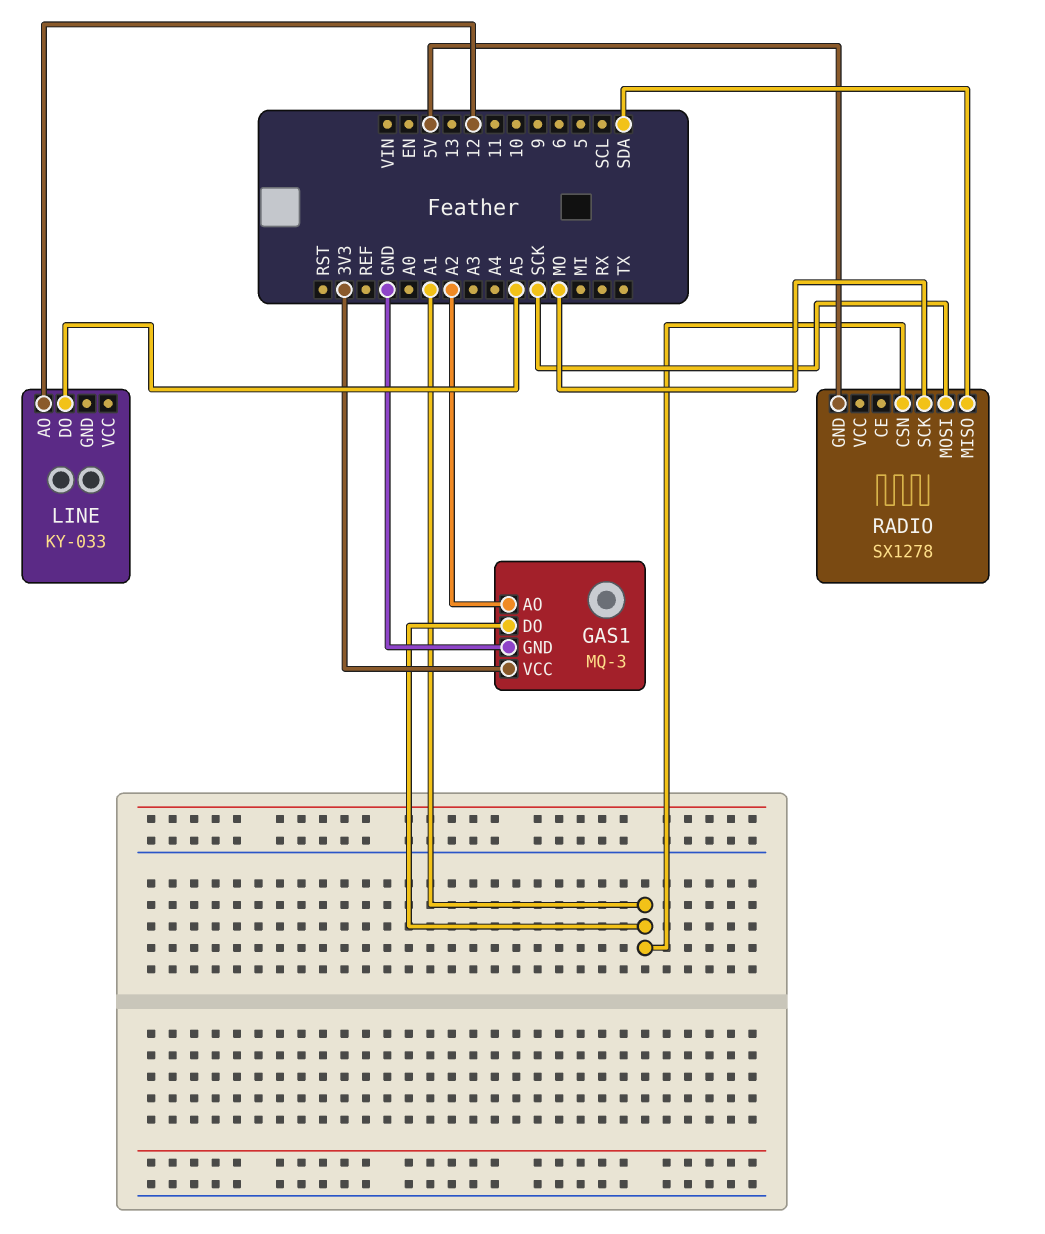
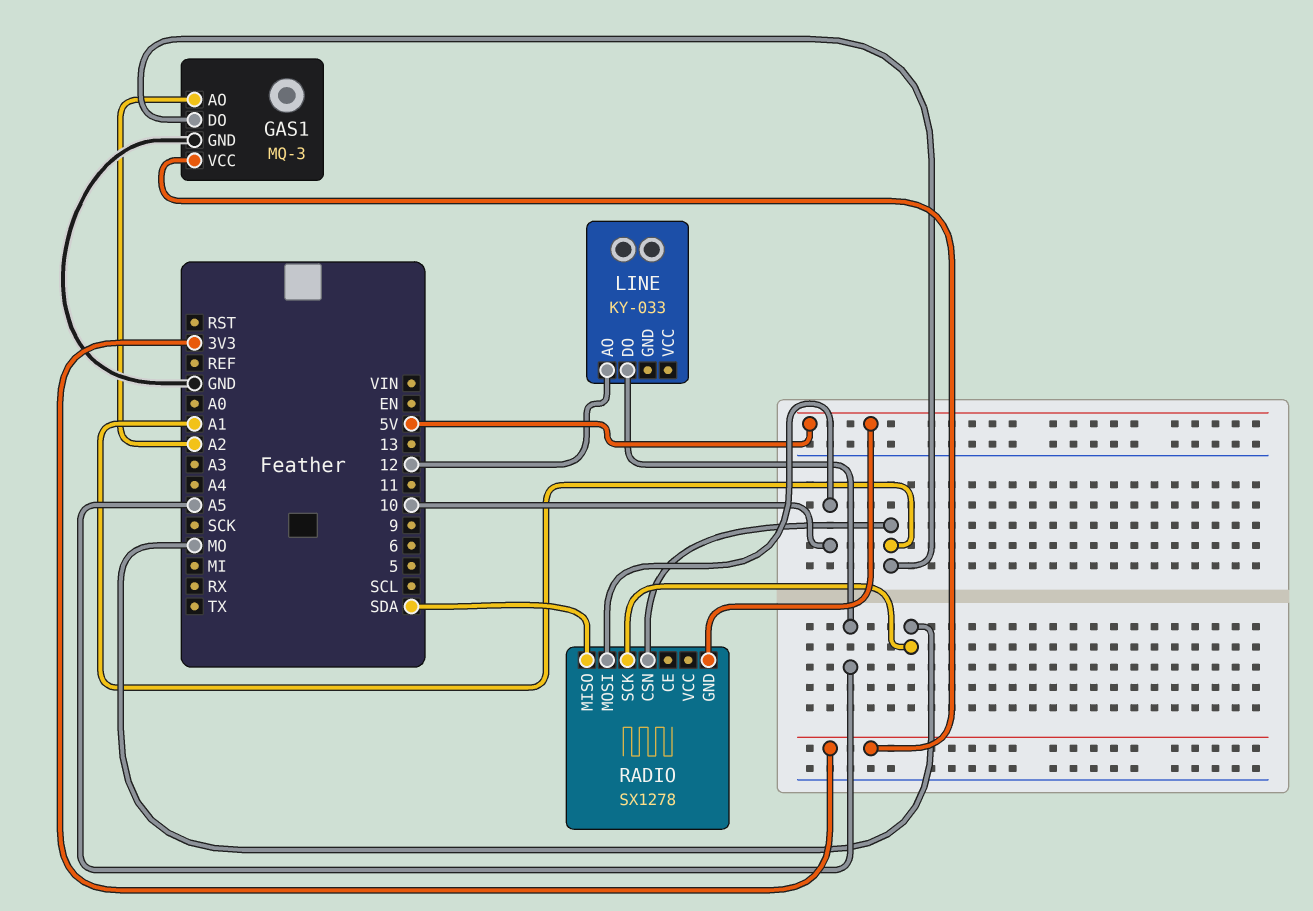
RADIO pin MOSI: SCK -> 10

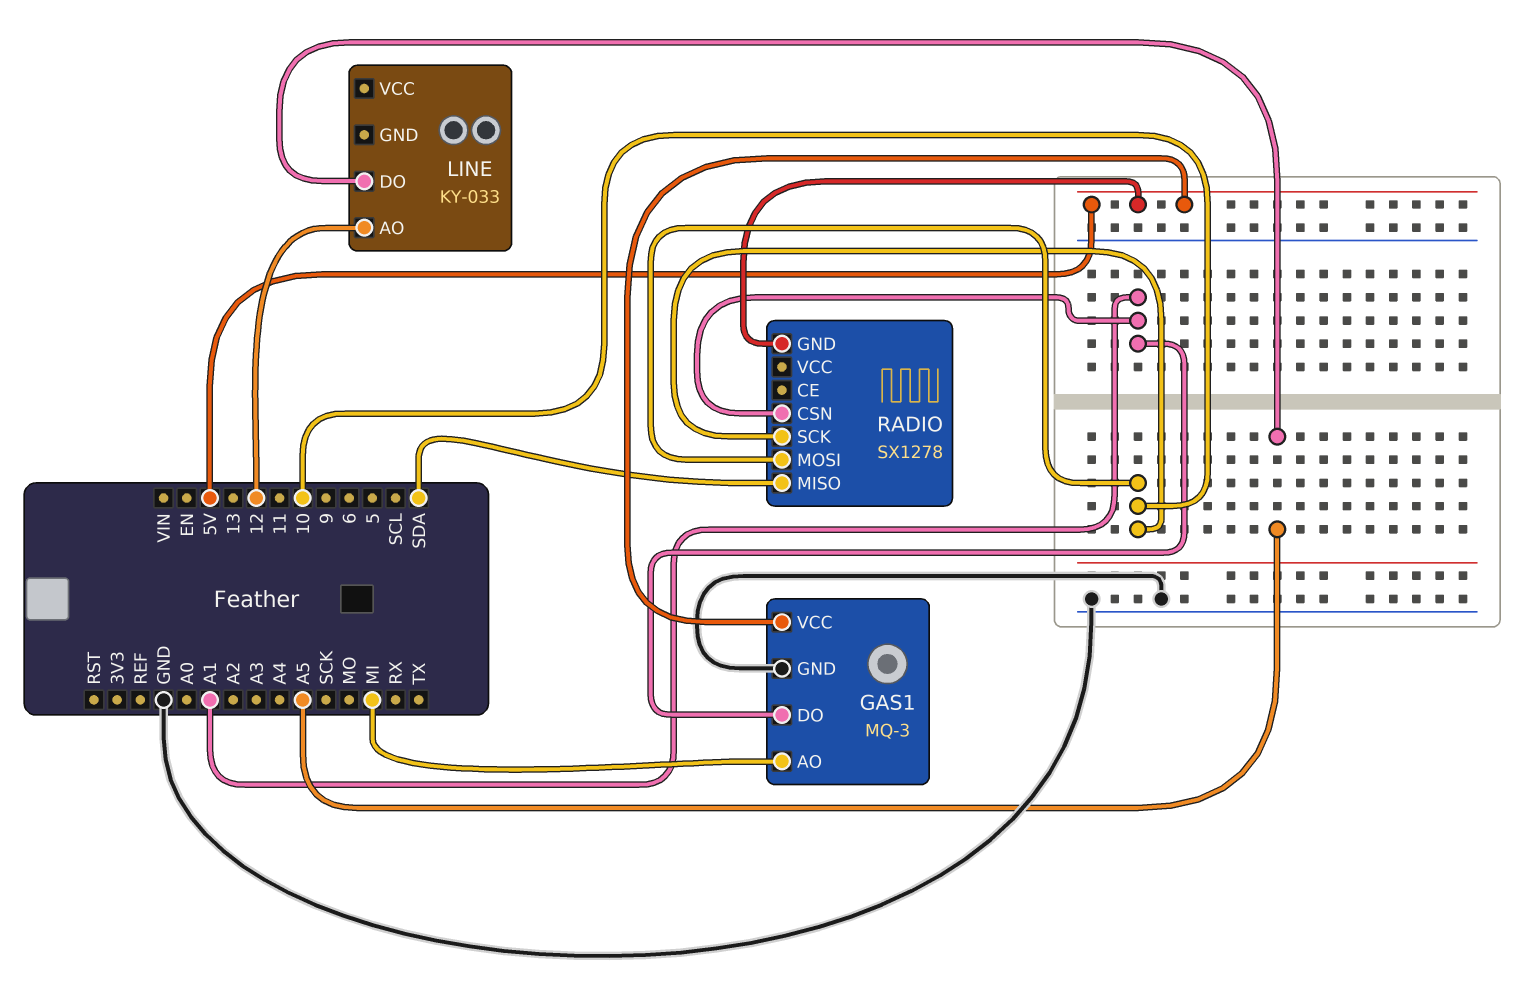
GAS1 pin AO: A2 -> MI
GAS1 pin VCC: 3V3 -> 5V
RADIO pin SCK: MO -> 10

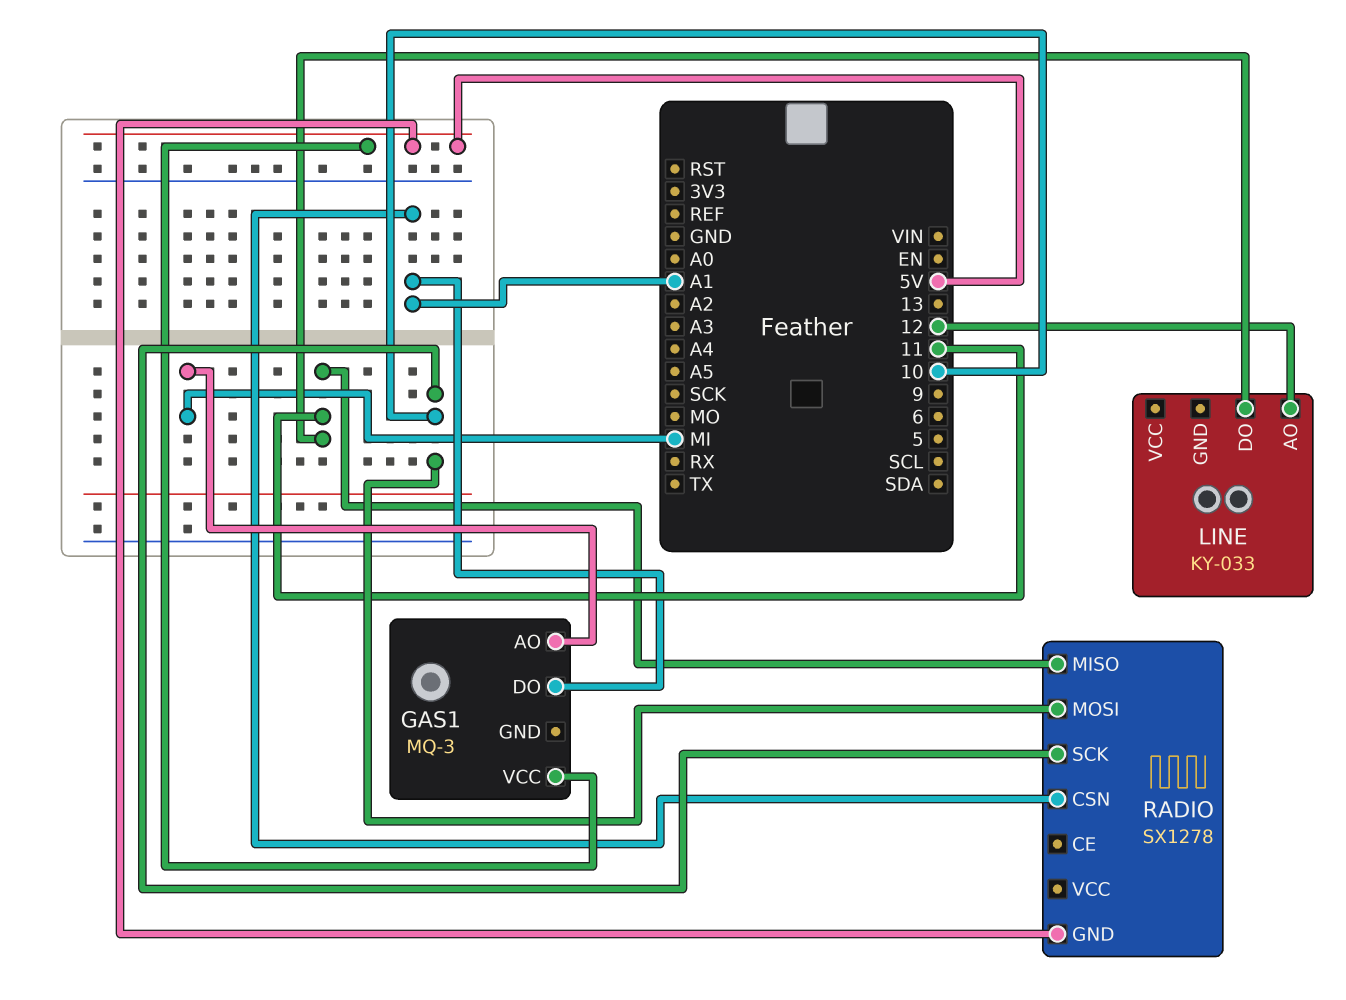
GAS1 pin GND: GND -> none
LINE pin DO: A5 -> 11
RADIO pin MISO: SDA -> 11

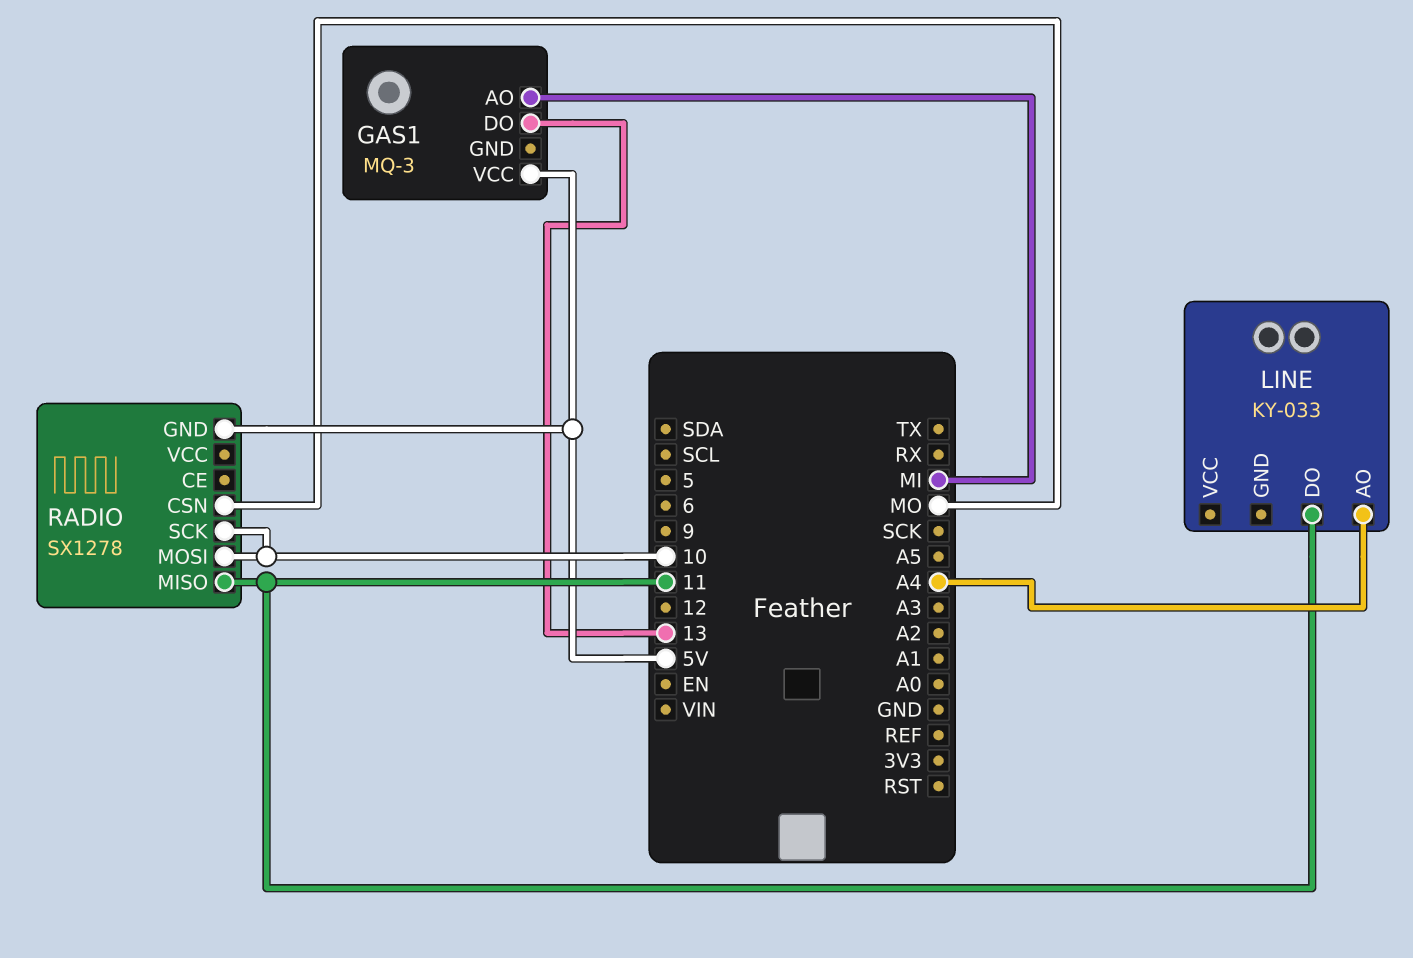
GAS1 pin DO: A1 -> 13
LINE pin AO: 12 -> A4
RADIO pin CSN: A1 -> MO

